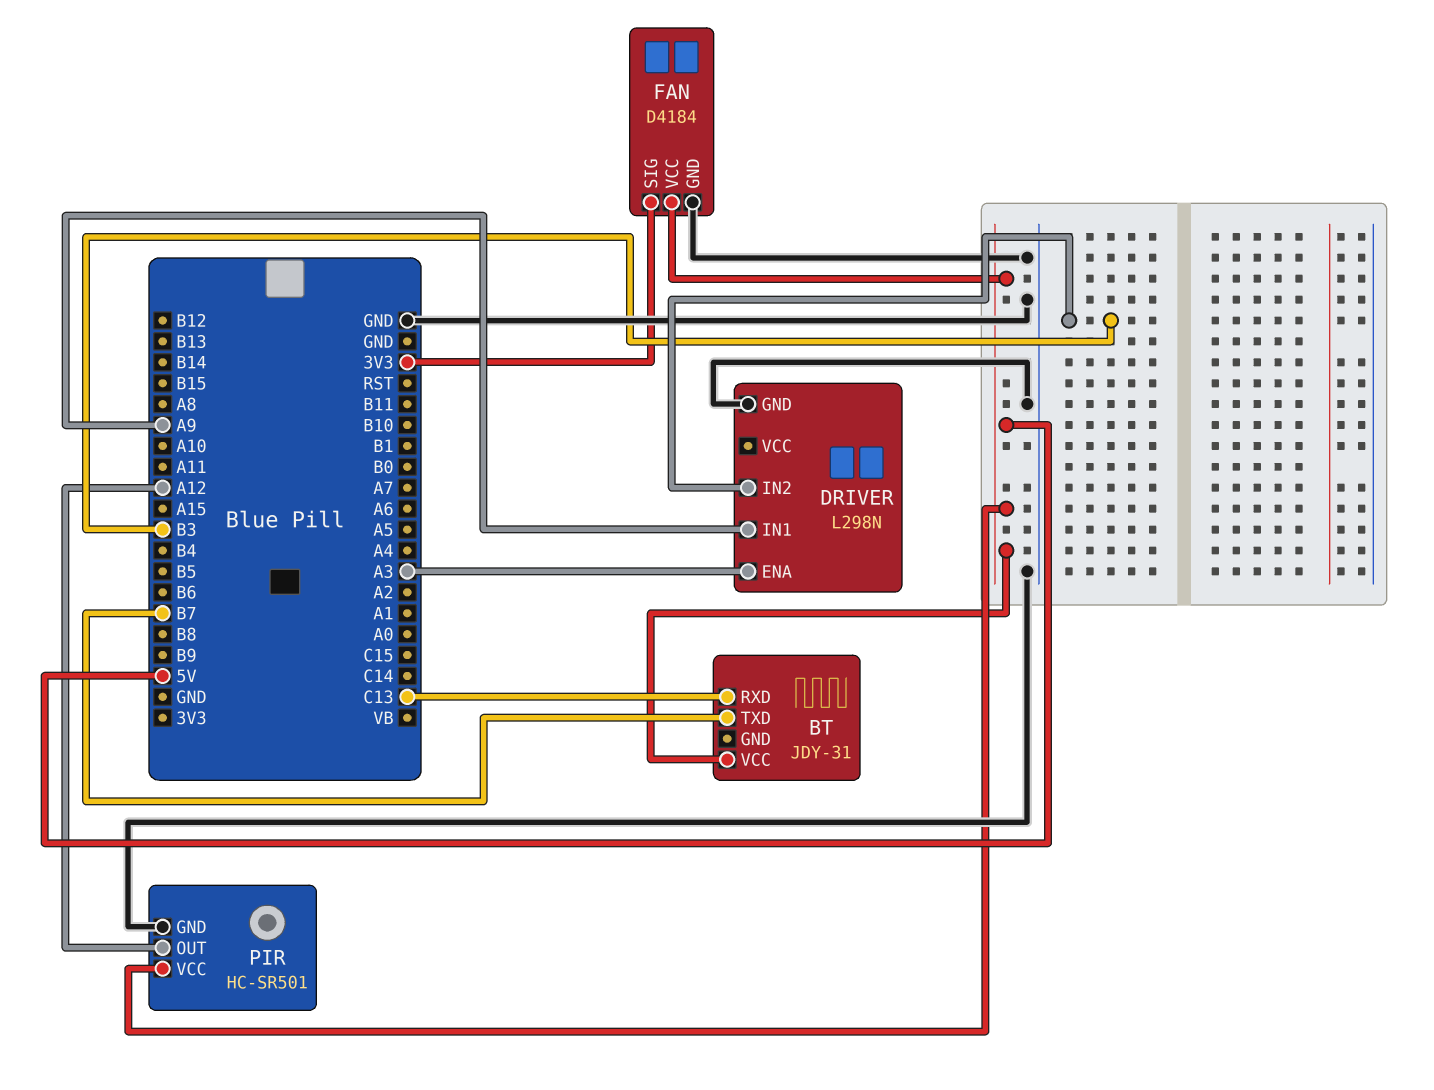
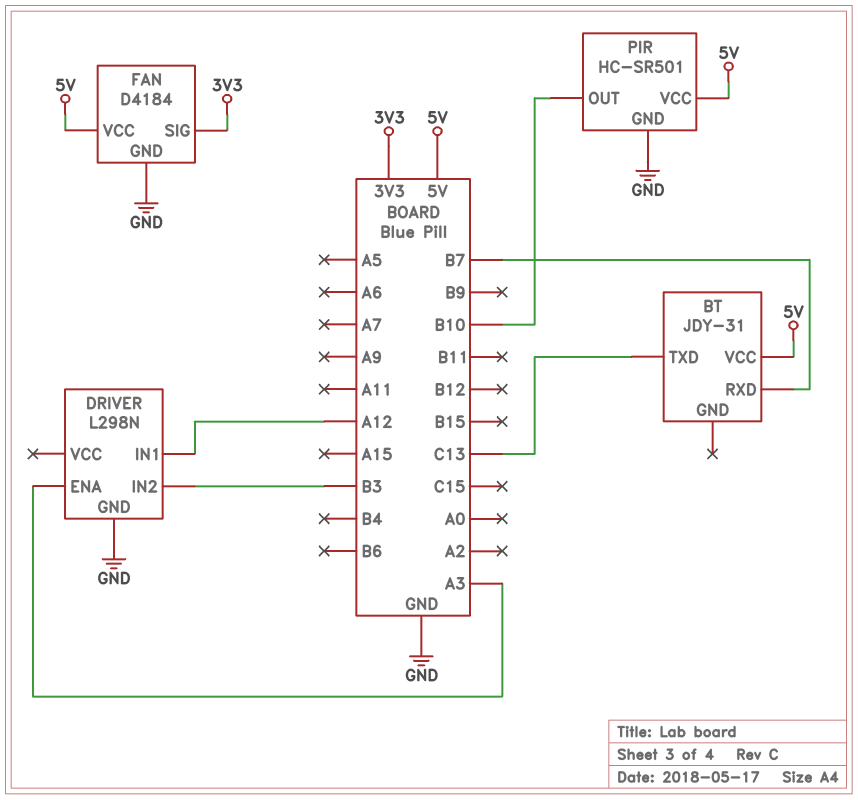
BT pin RXD: C13 -> B7
BT pin TXD: B7 -> C13
DRIVER pin IN1: A9 -> A12
PIR pin OUT: A12 -> B10

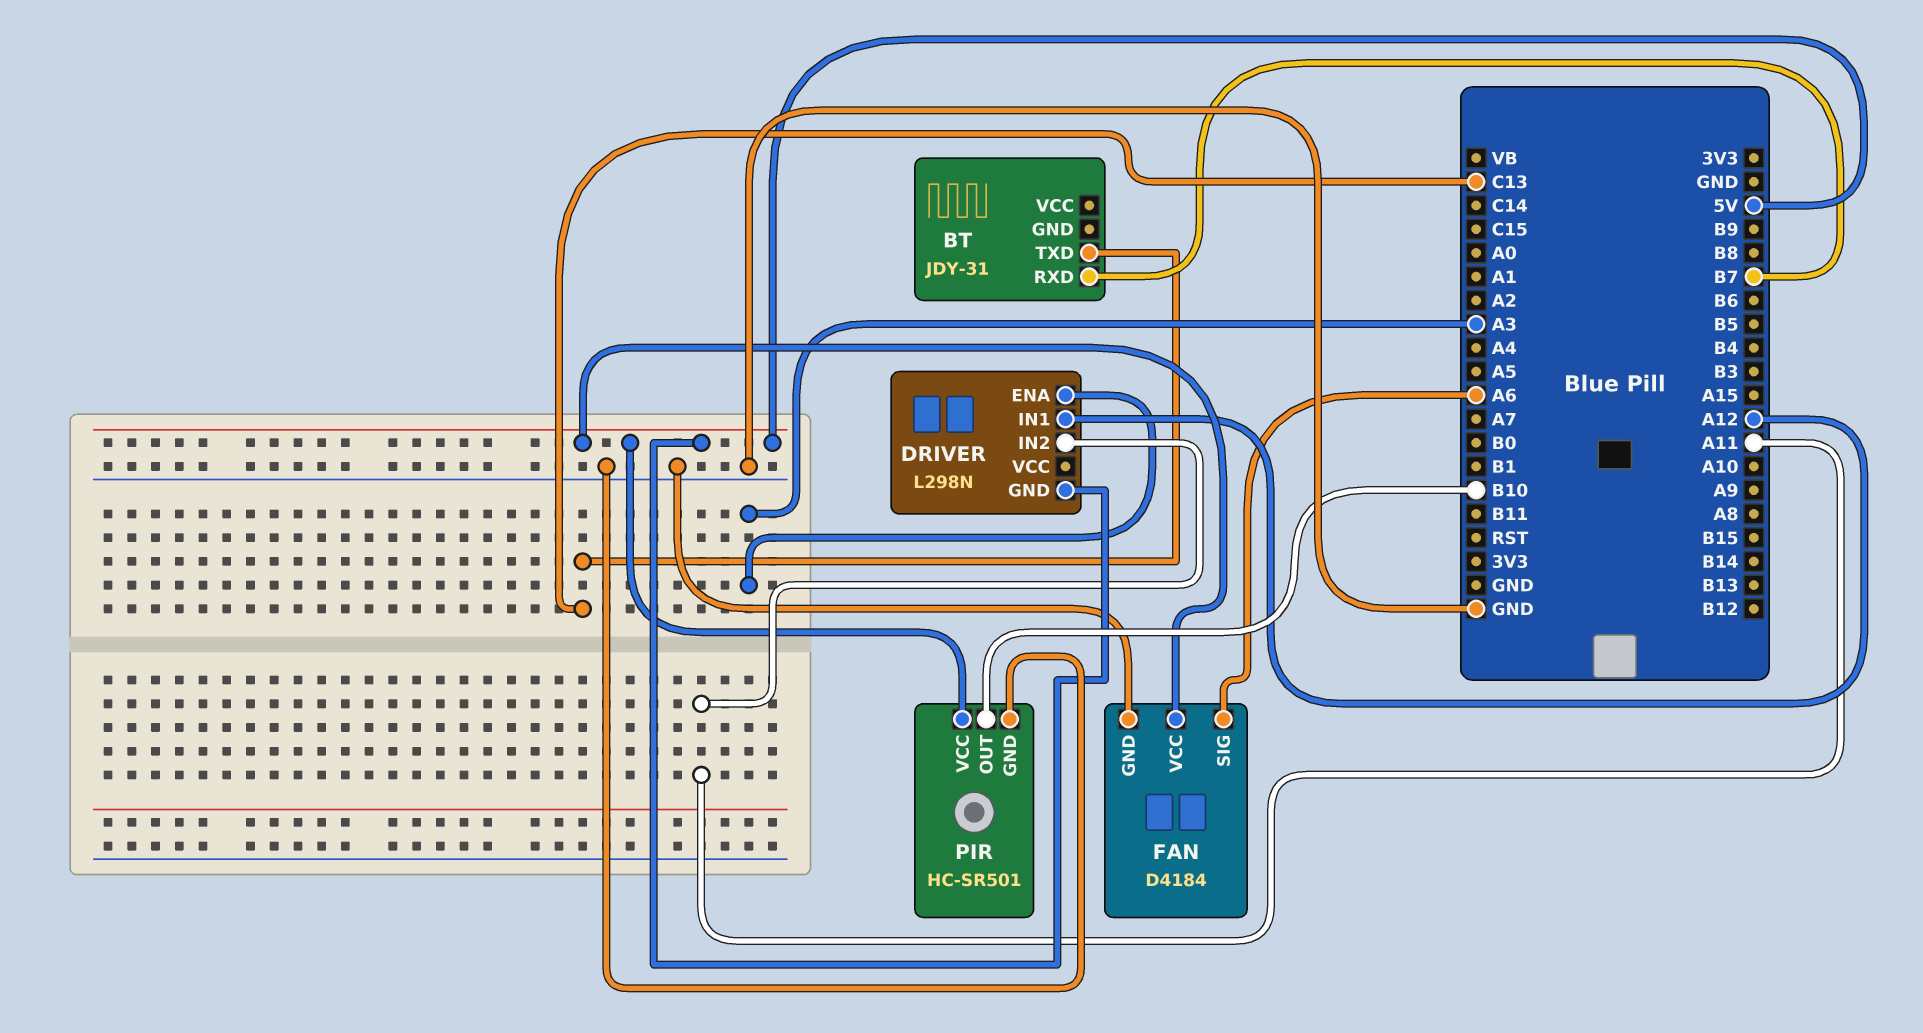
BT pin VCC: 5V -> none
DRIVER pin GND: GND -> 5V
DRIVER pin IN2: B3 -> A11
FAN pin SIG: 3V3 -> A6

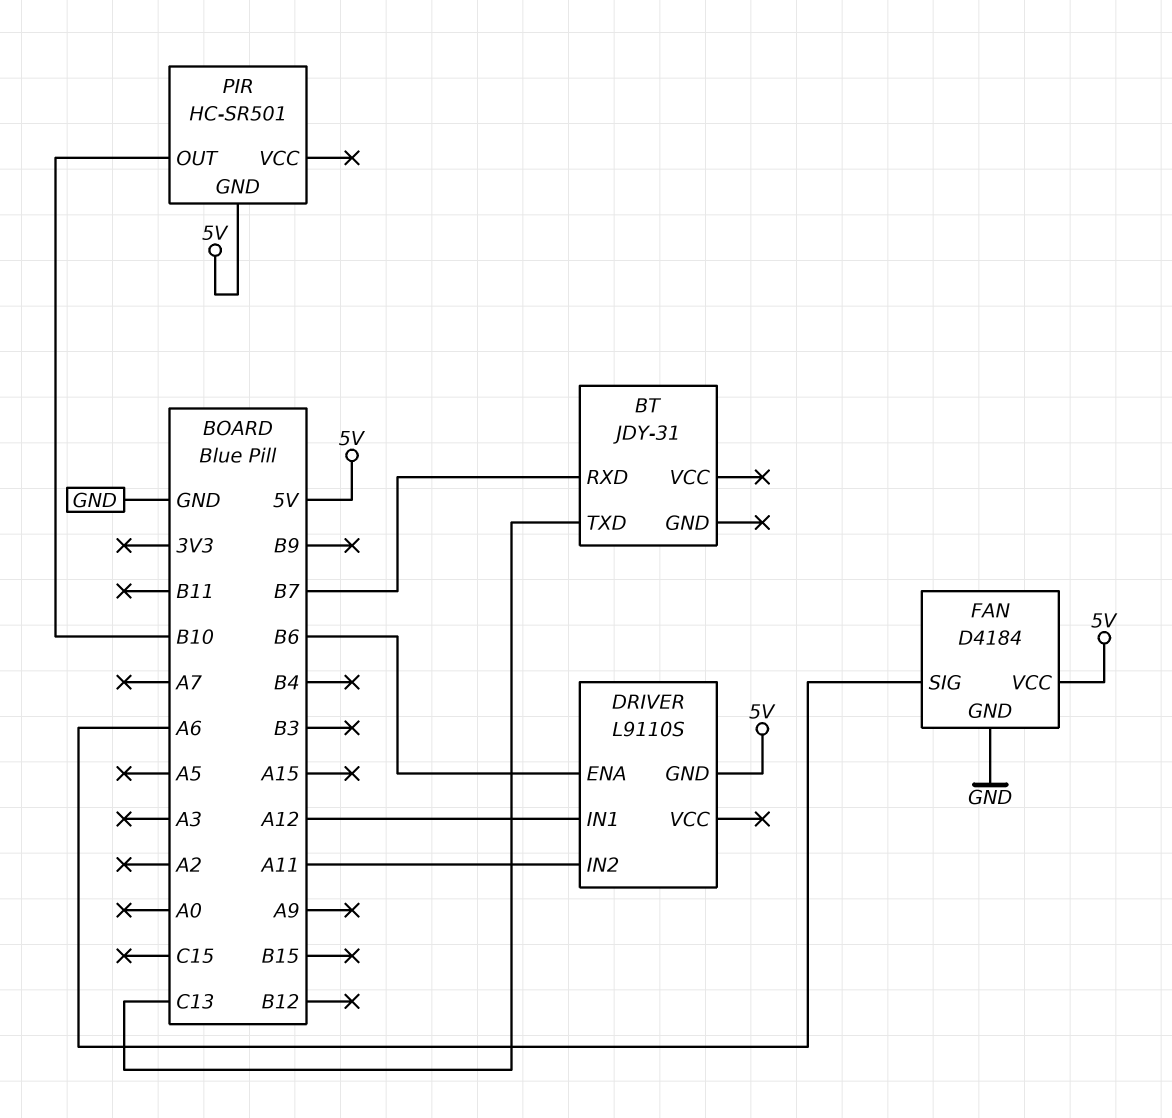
DRIVER: L298N -> L9110S
DRIVER pin ENA: A3 -> B6
PIR pin GND: GND -> 5V
PIR pin VCC: 5V -> none

